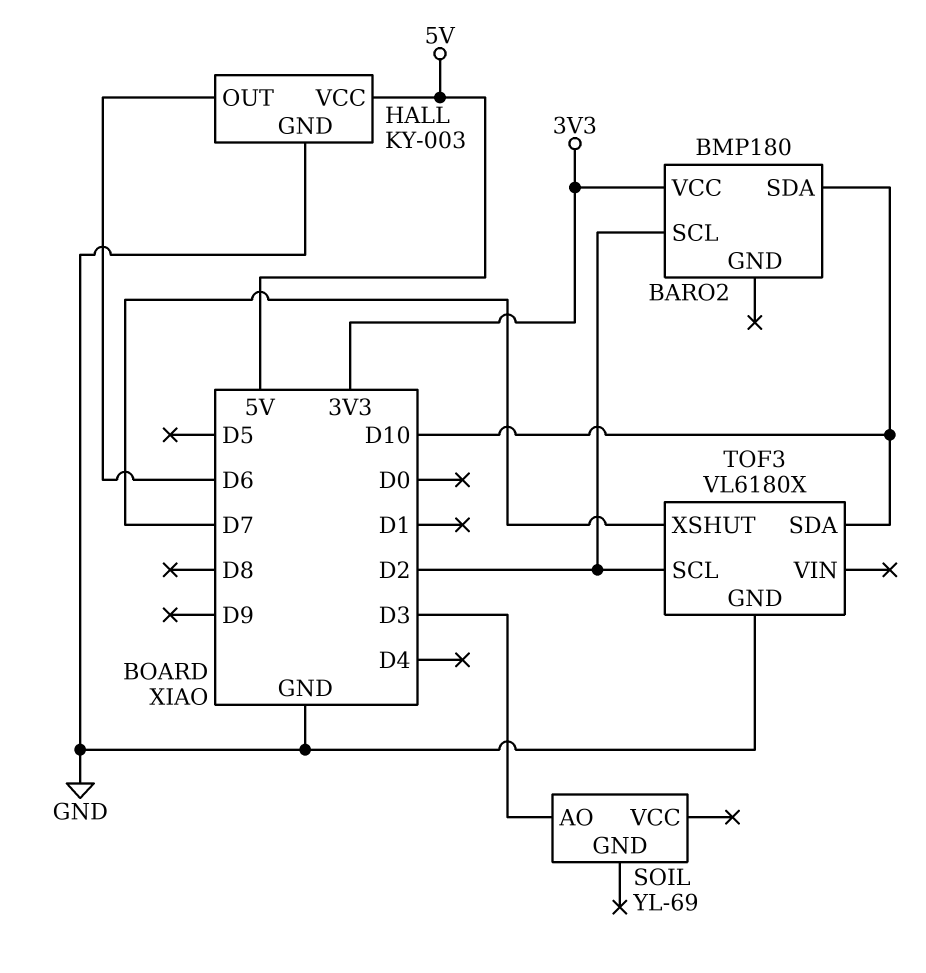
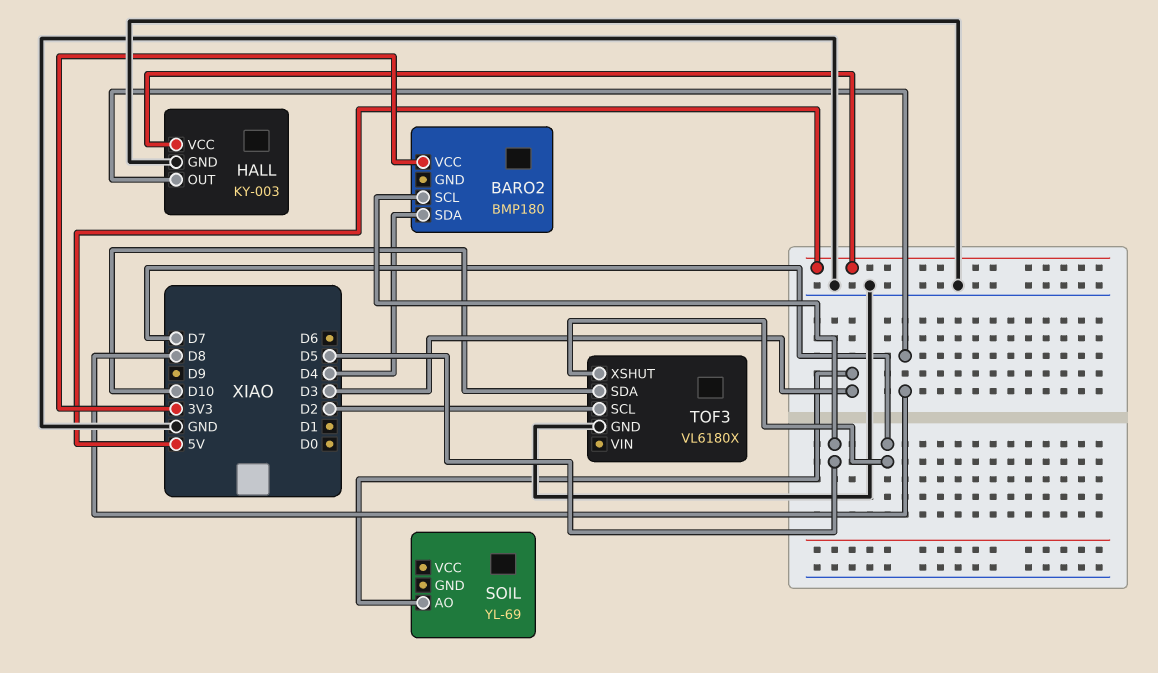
BARO2 pin SCL: D2 -> D5
BARO2 pin SDA: D10 -> D4
HALL pin OUT: D6 -> D8

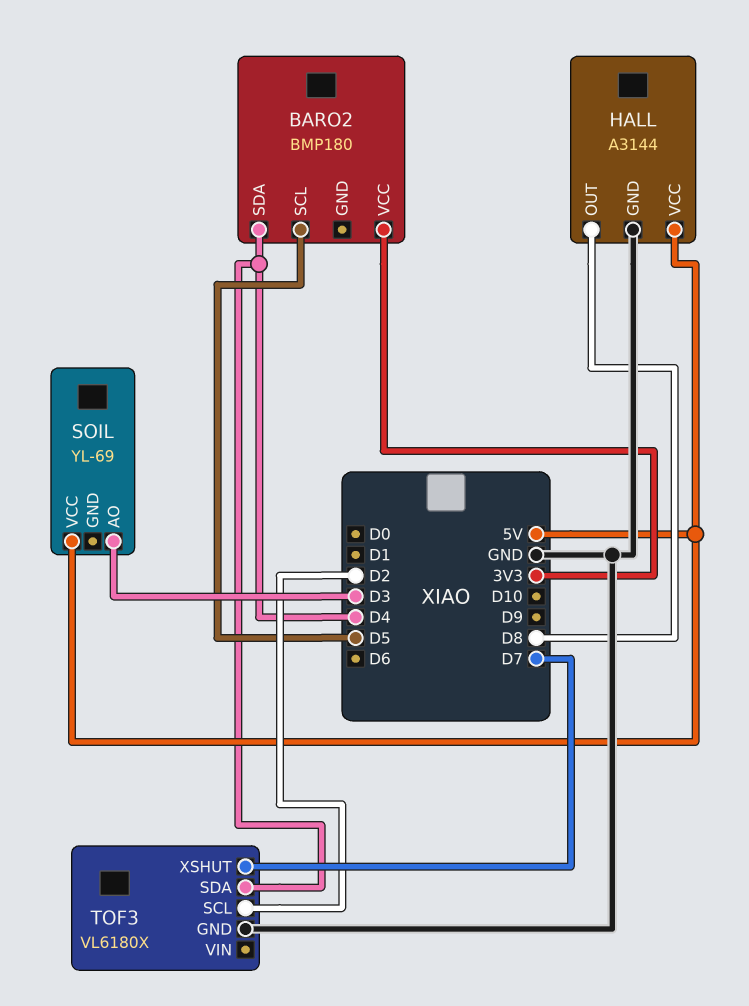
HALL: KY-003 -> A3144
SOIL pin VCC: none -> 5V
TOF3 pin SDA: D10 -> D4

